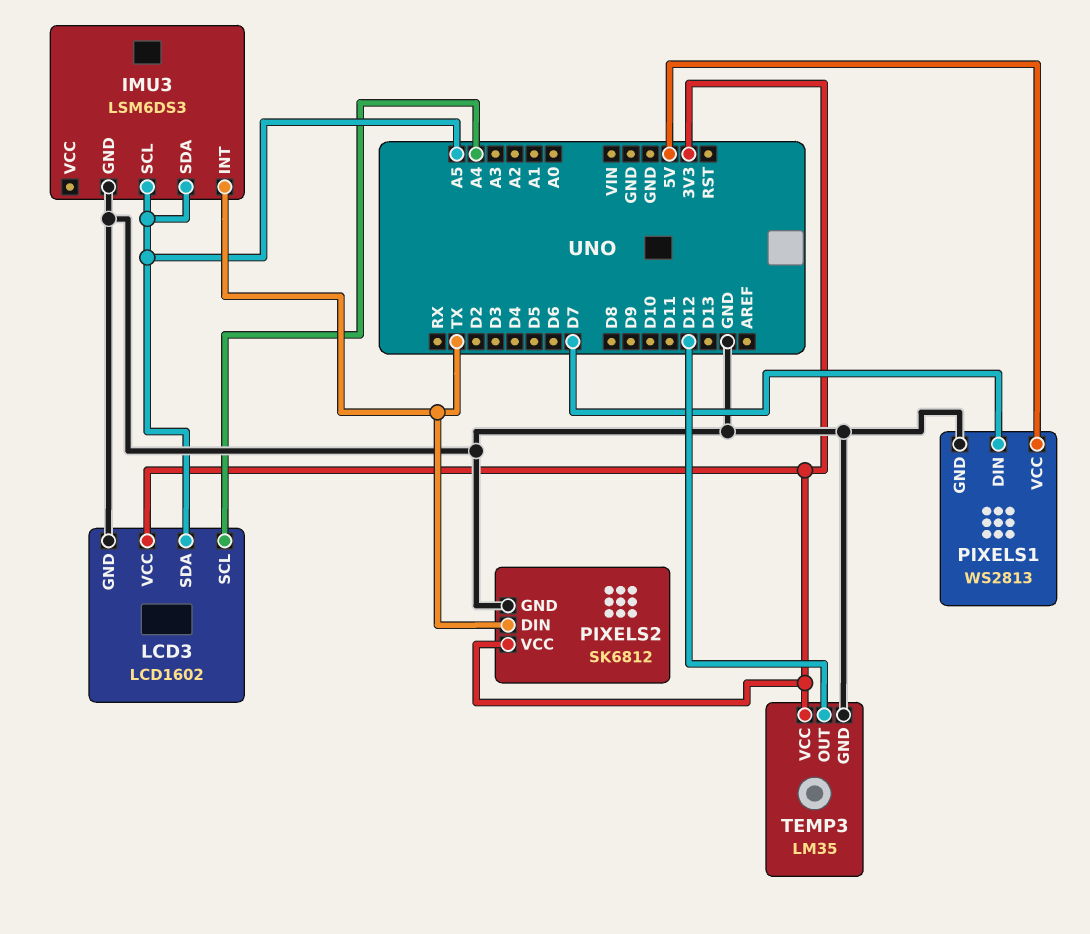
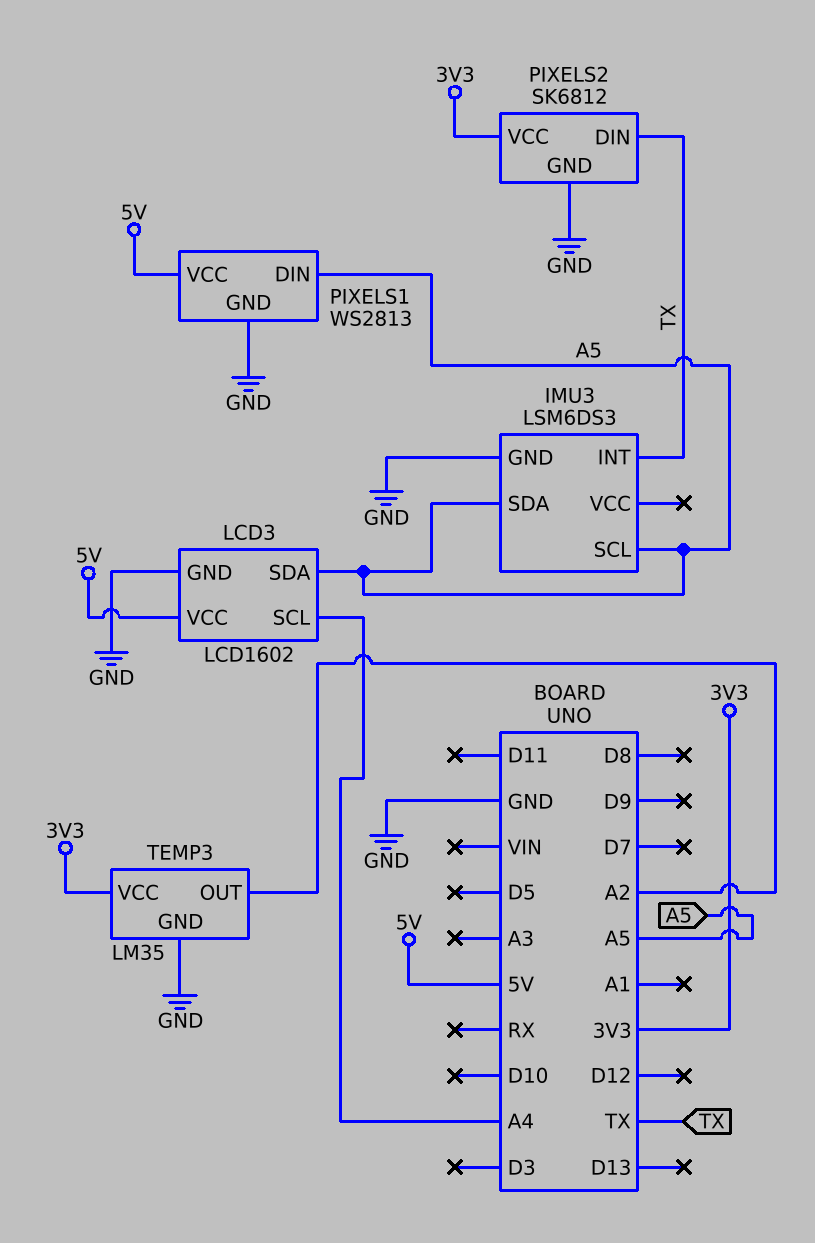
LCD3 pin VCC: 3V3 -> 5V
PIXELS1 pin DIN: D7 -> A5
TEMP3 pin OUT: D12 -> A2

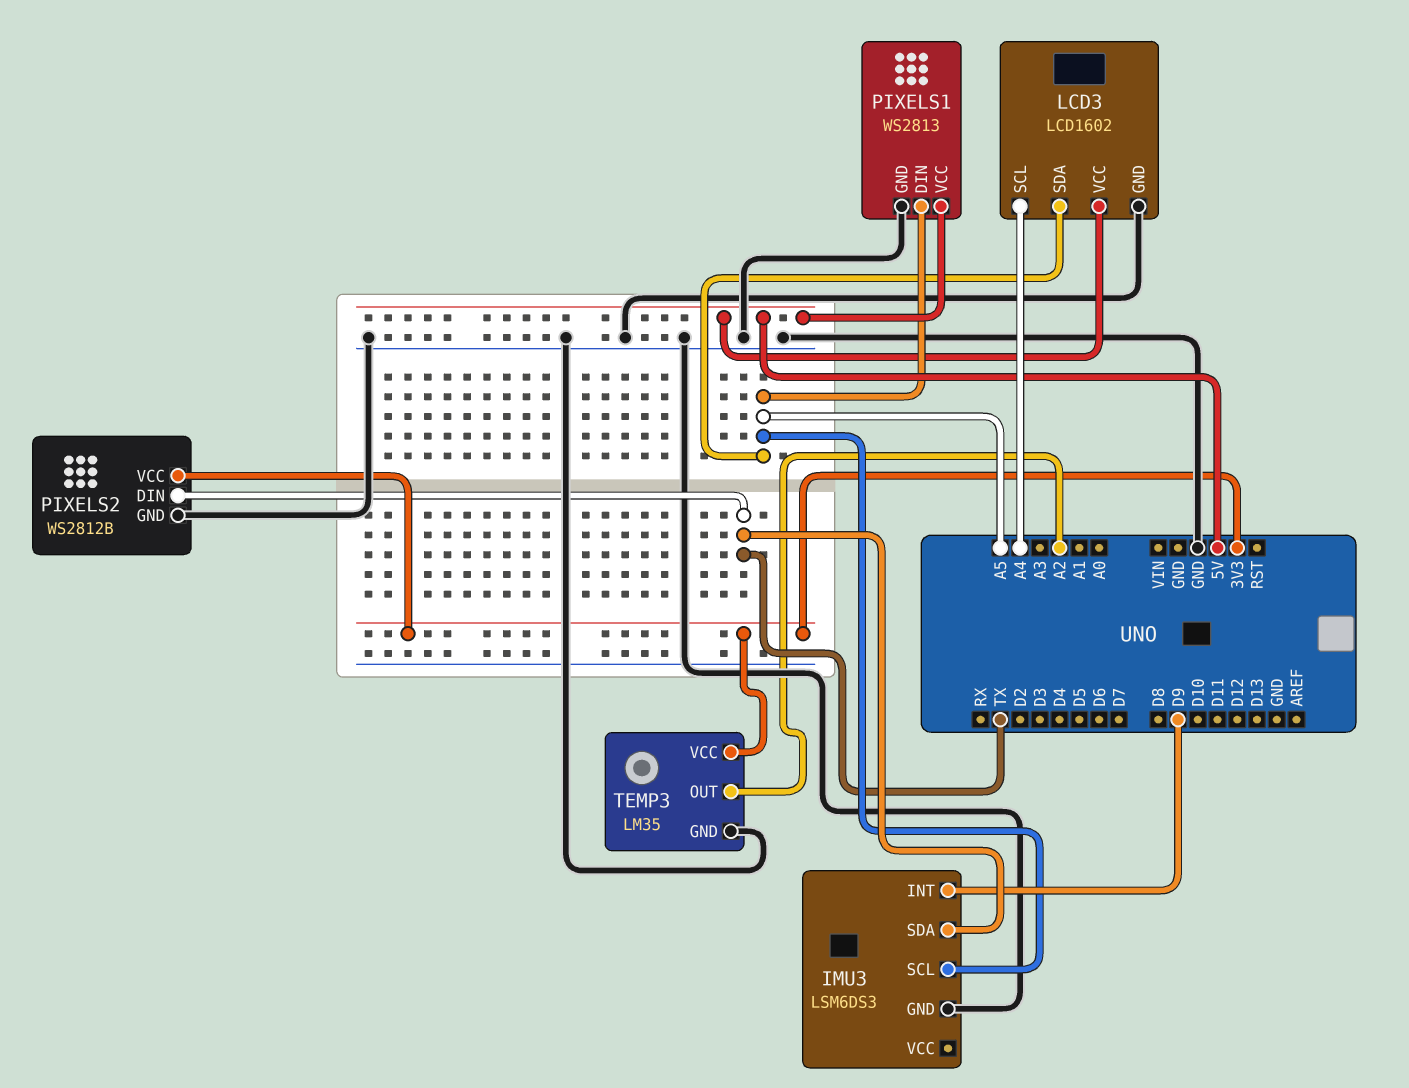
IMU3 pin INT: TX -> D9
IMU3 pin SDA: A5 -> TX
PIXELS2: SK6812 -> WS2812B

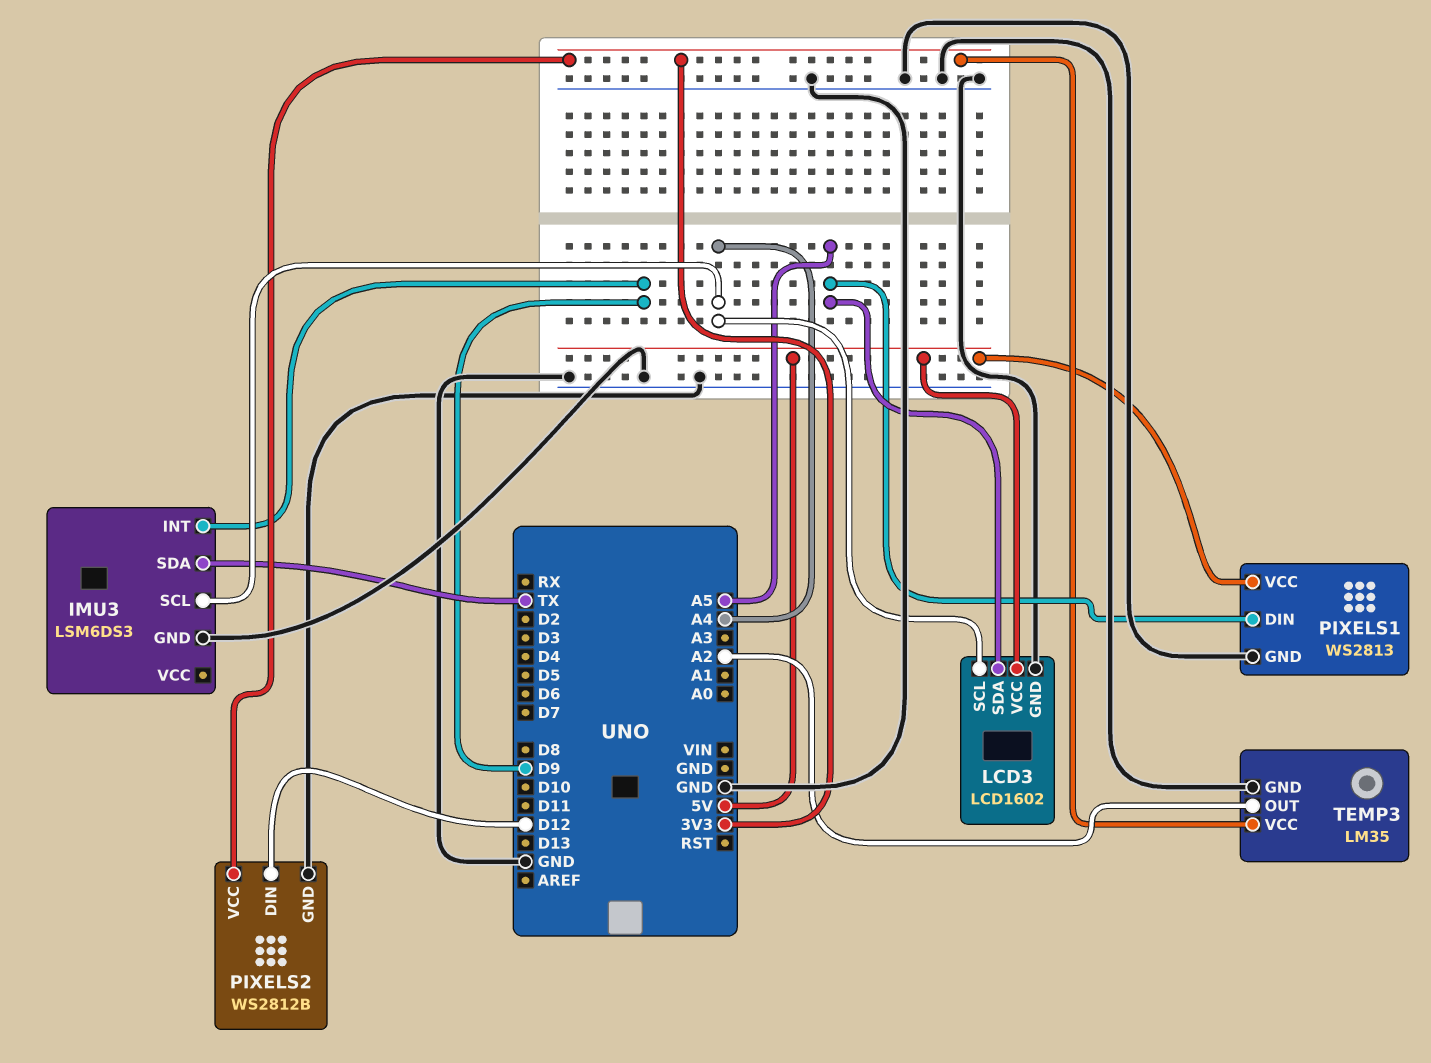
IMU3 pin SCL: A5 -> A4
PIXELS2 pin DIN: TX -> D12

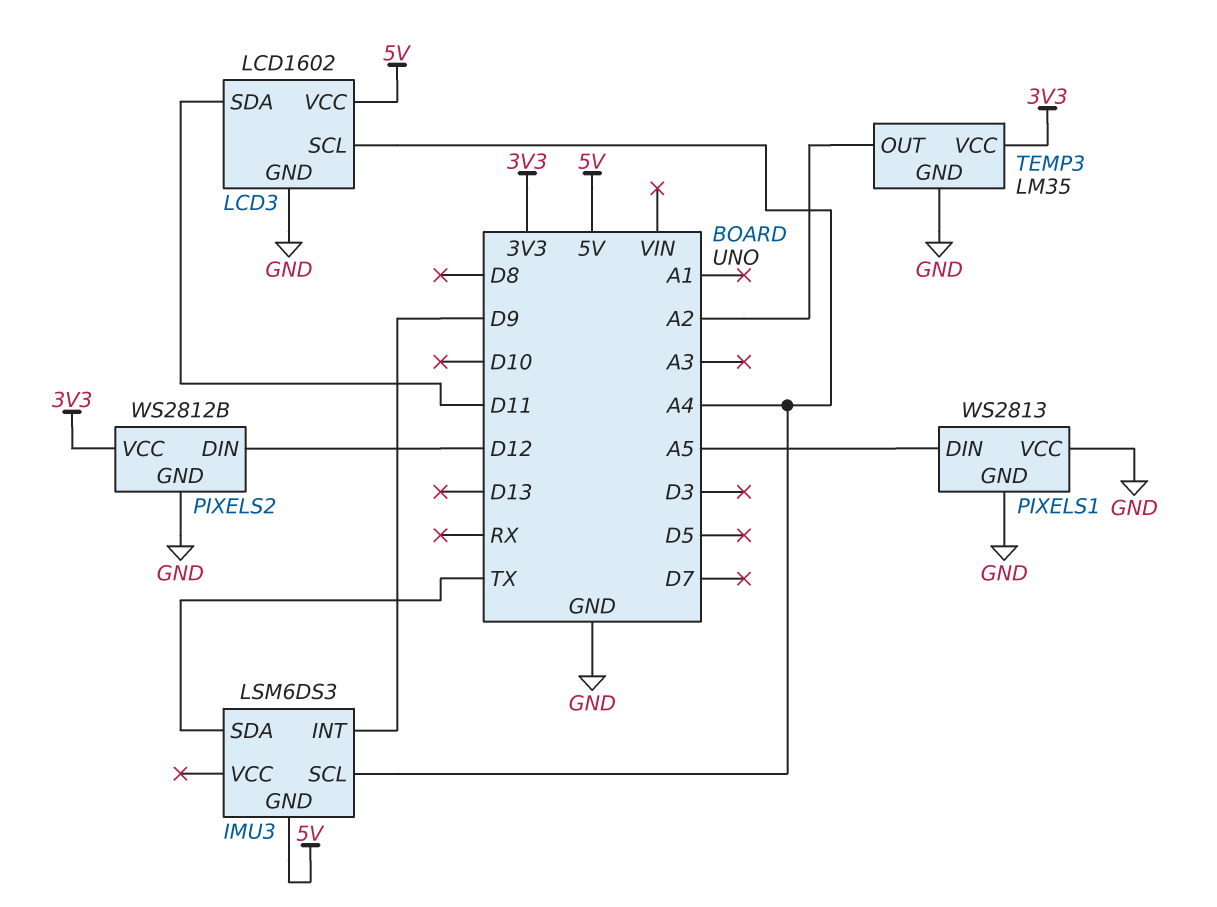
IMU3 pin GND: GND -> 5V
LCD3 pin SDA: A5 -> D11
PIXELS1 pin VCC: 5V -> GND

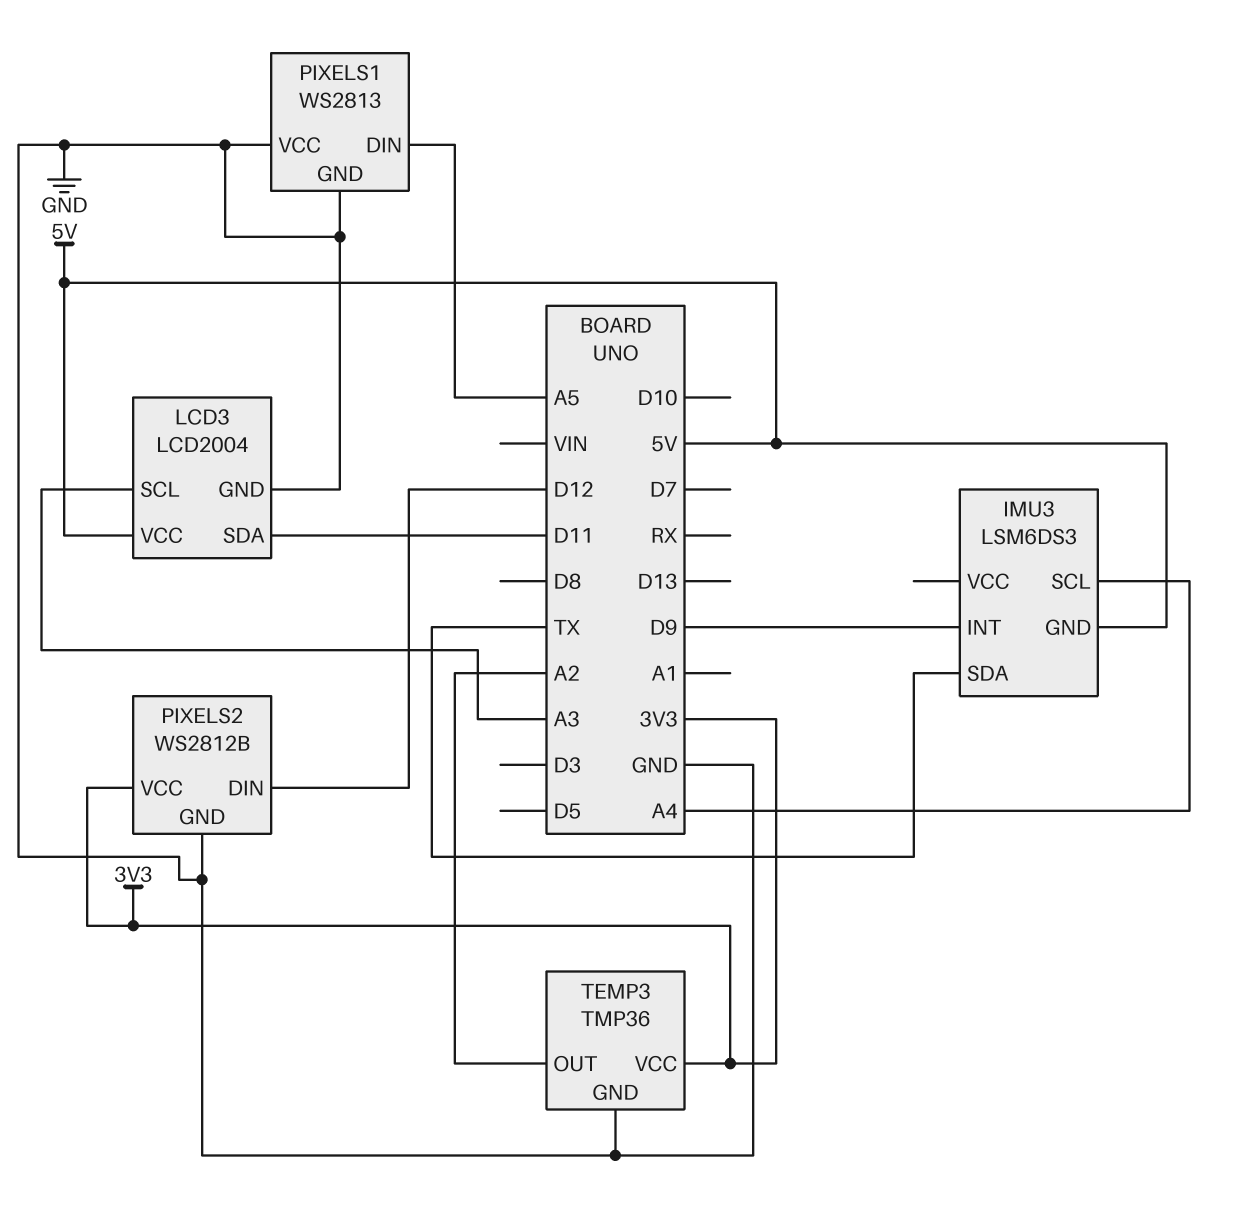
LCD3: LCD1602 -> LCD2004
LCD3 pin SCL: A4 -> A3
TEMP3: LM35 -> TMP36

